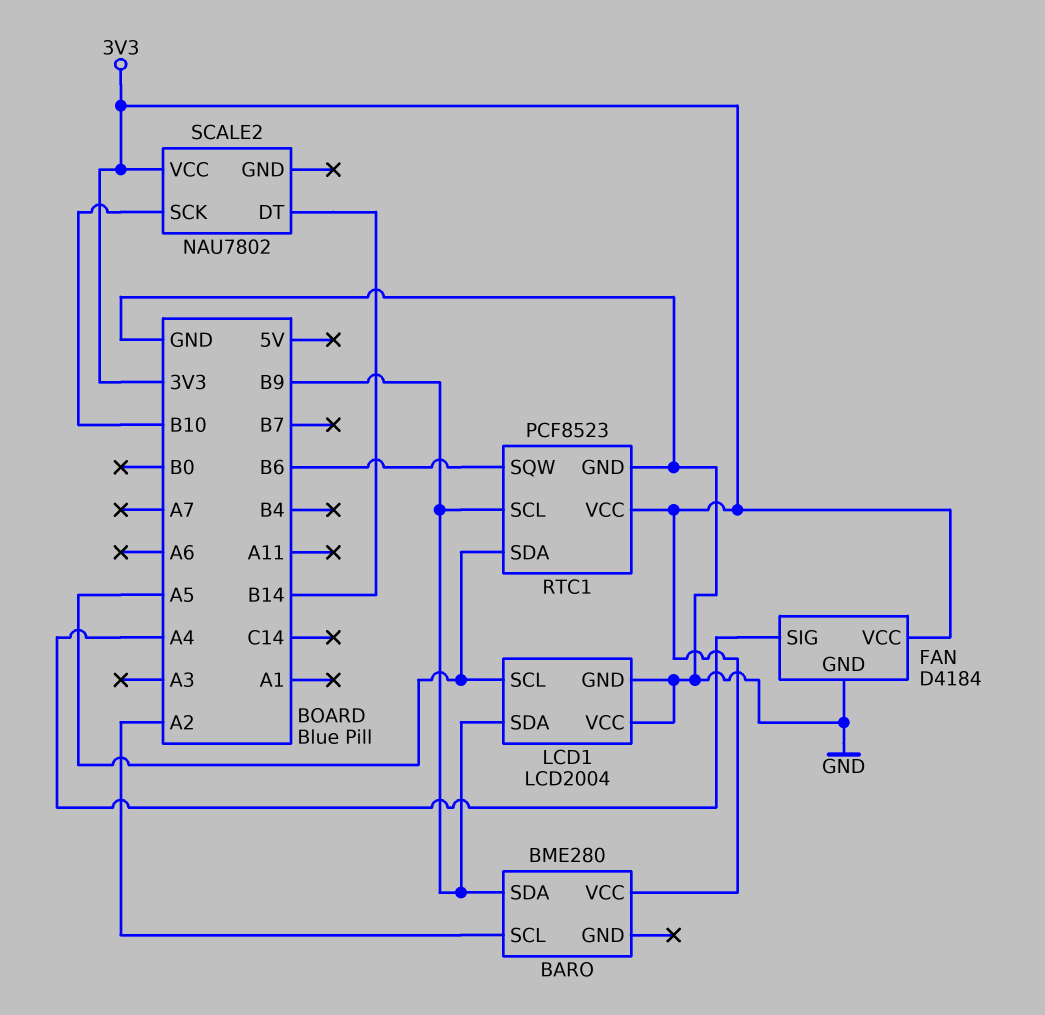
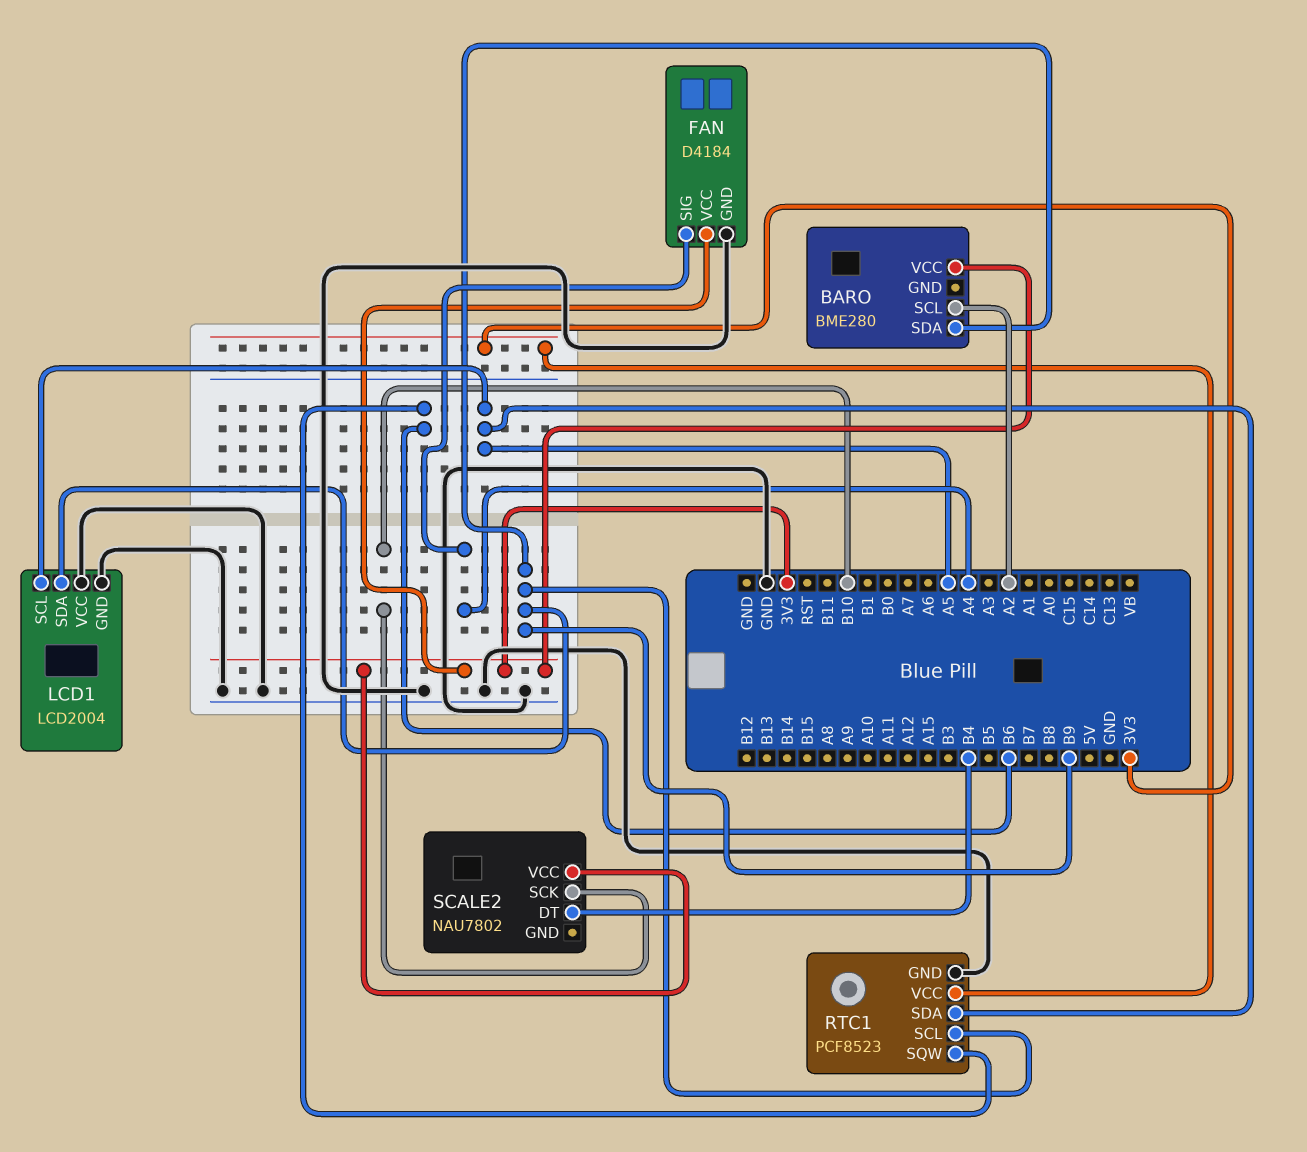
SCALE2 pin DT: B14 -> B4

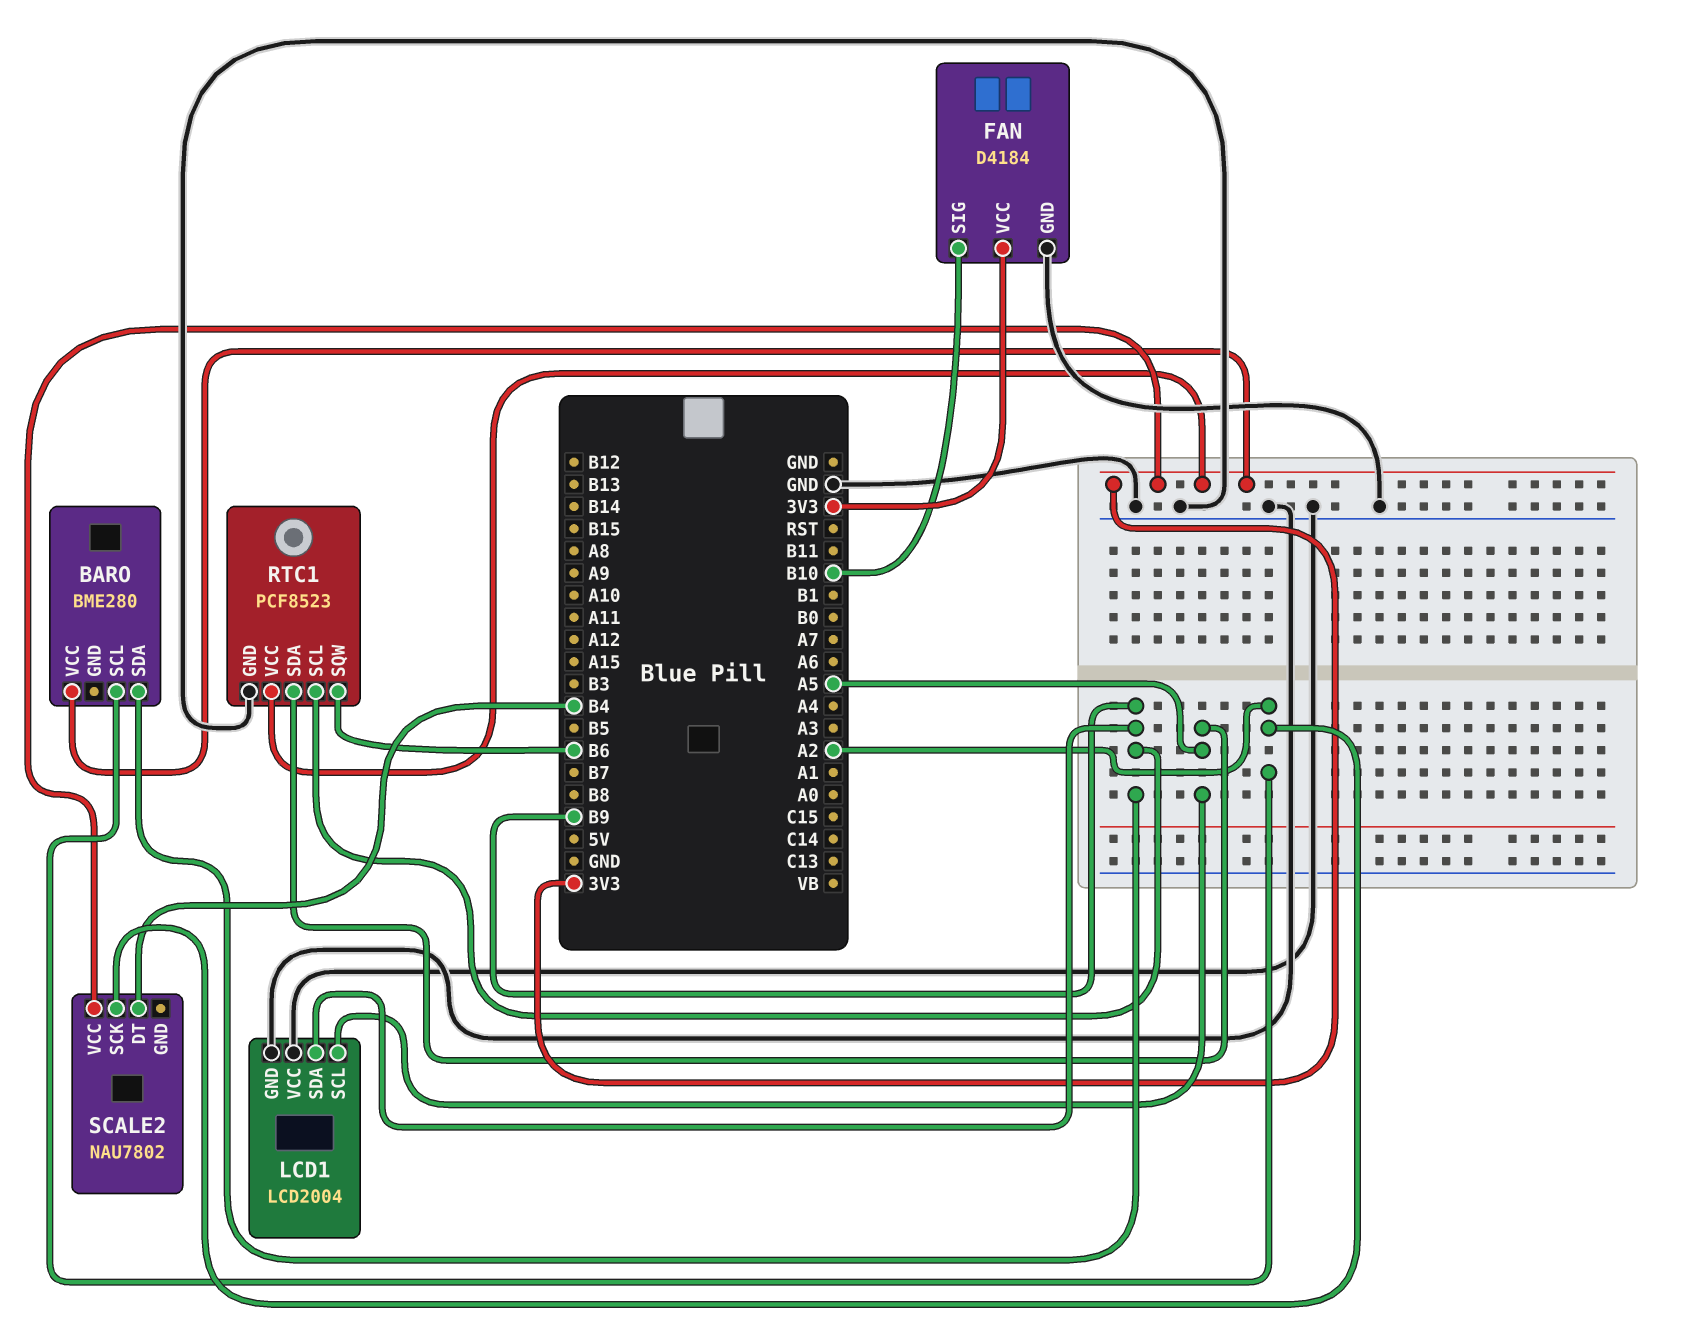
FAN pin SIG: A4 -> B10
SCALE2 pin SCK: B10 -> A2

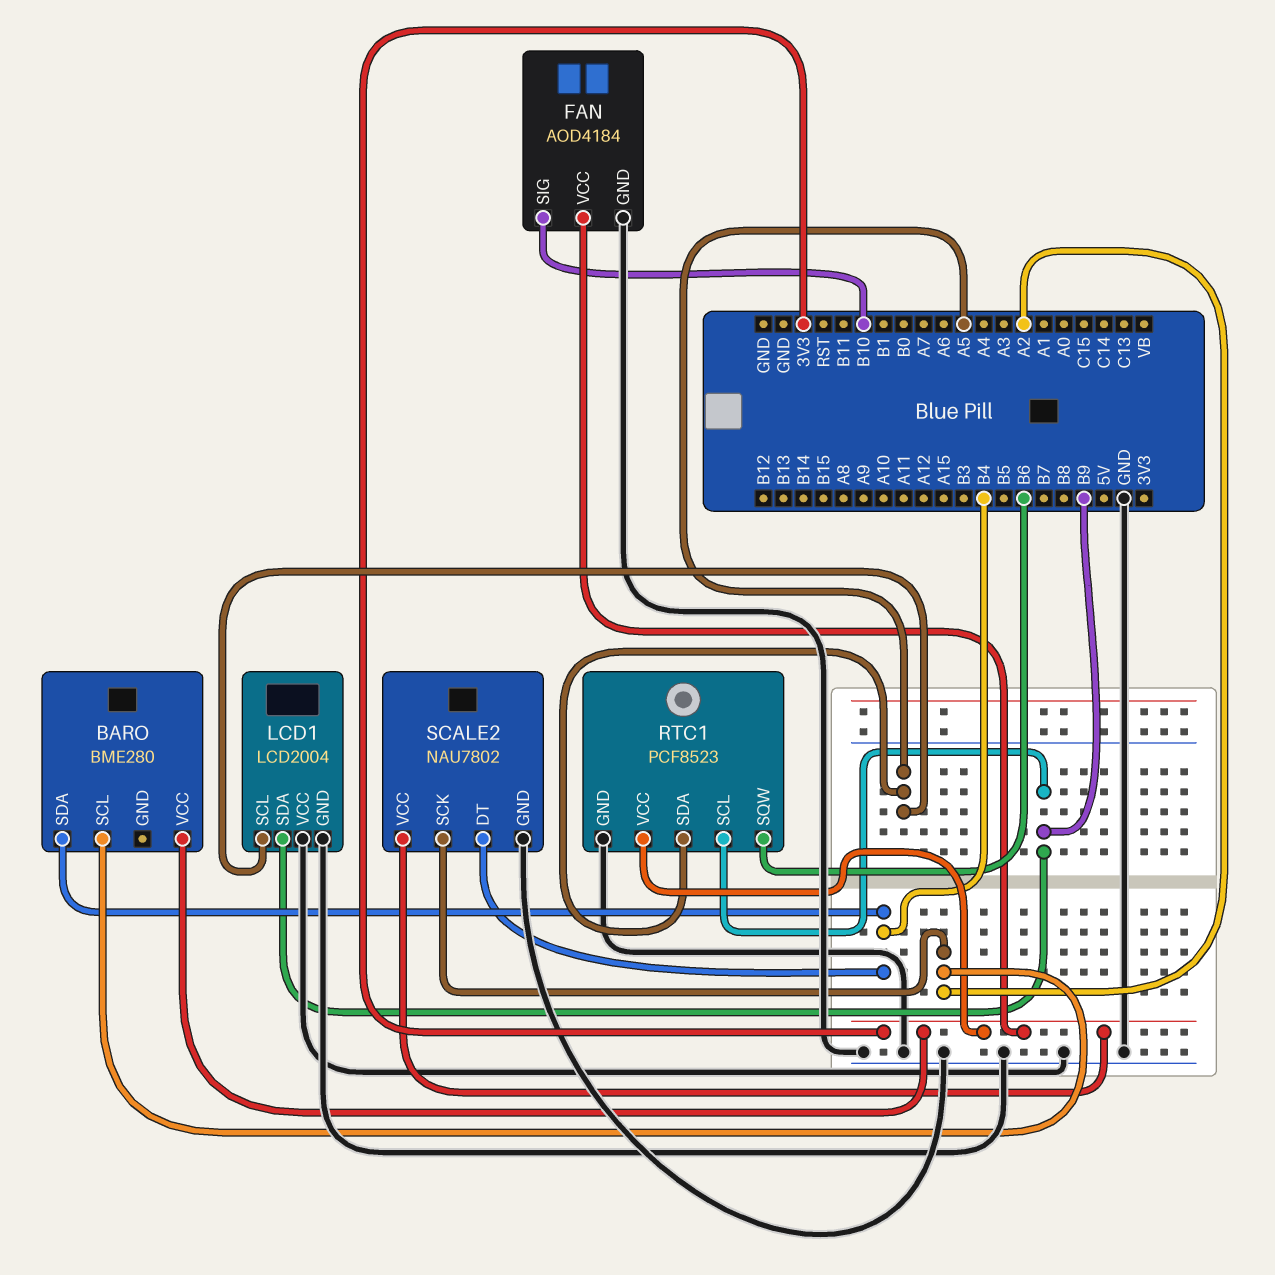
BARO pin SDA: B9 -> B4
FAN: D4184 -> AOD4184
SCALE2 pin GND: none -> GND

